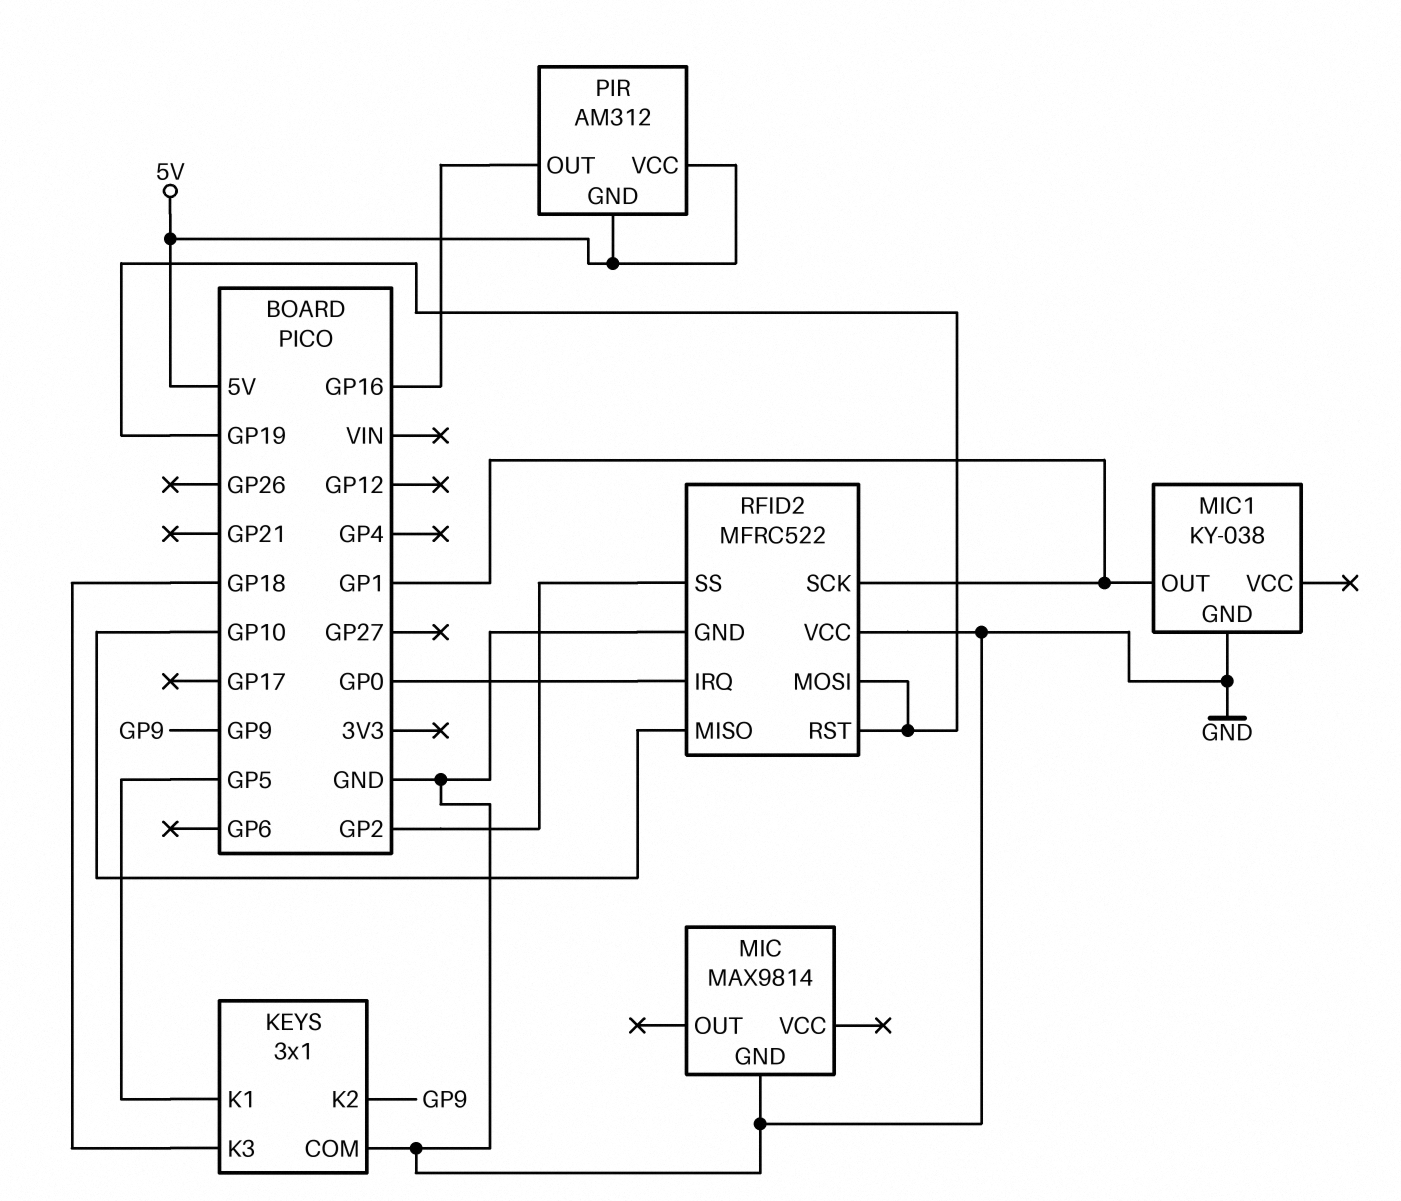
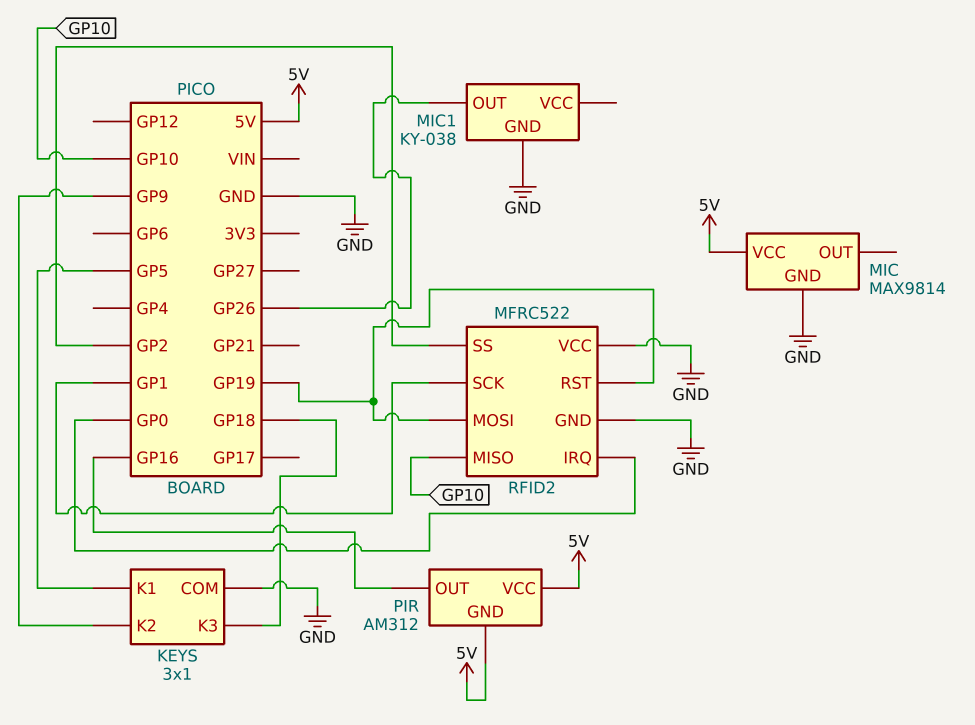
MIC pin VCC: none -> 5V
MIC1 pin OUT: GP1 -> GP26

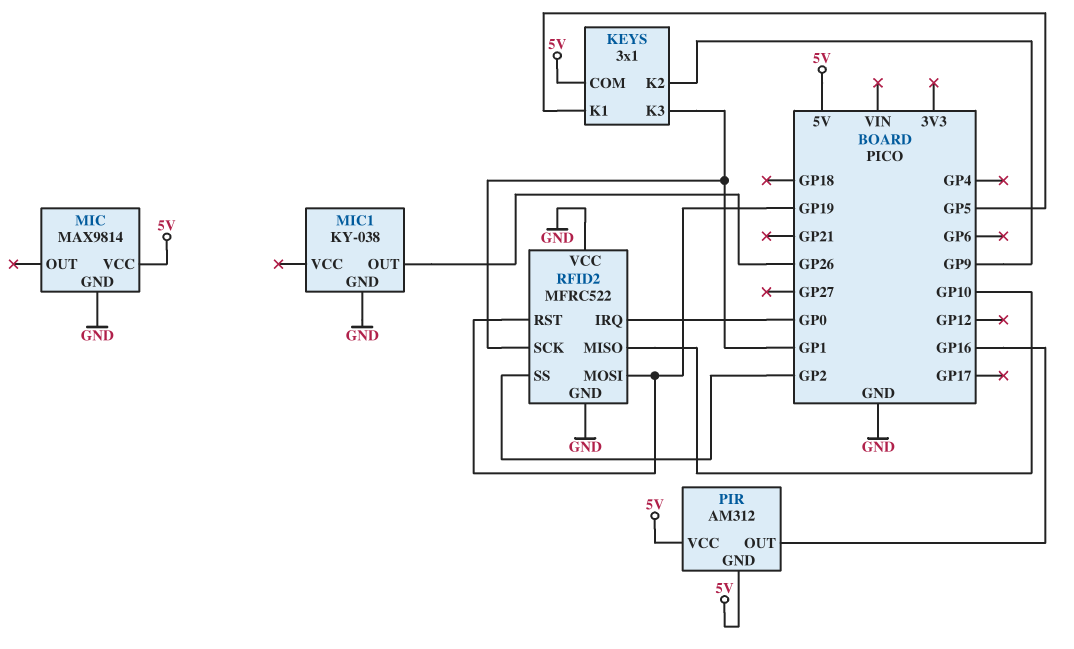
KEYS pin COM: GND -> 5V
KEYS pin K3: GP18 -> GP1

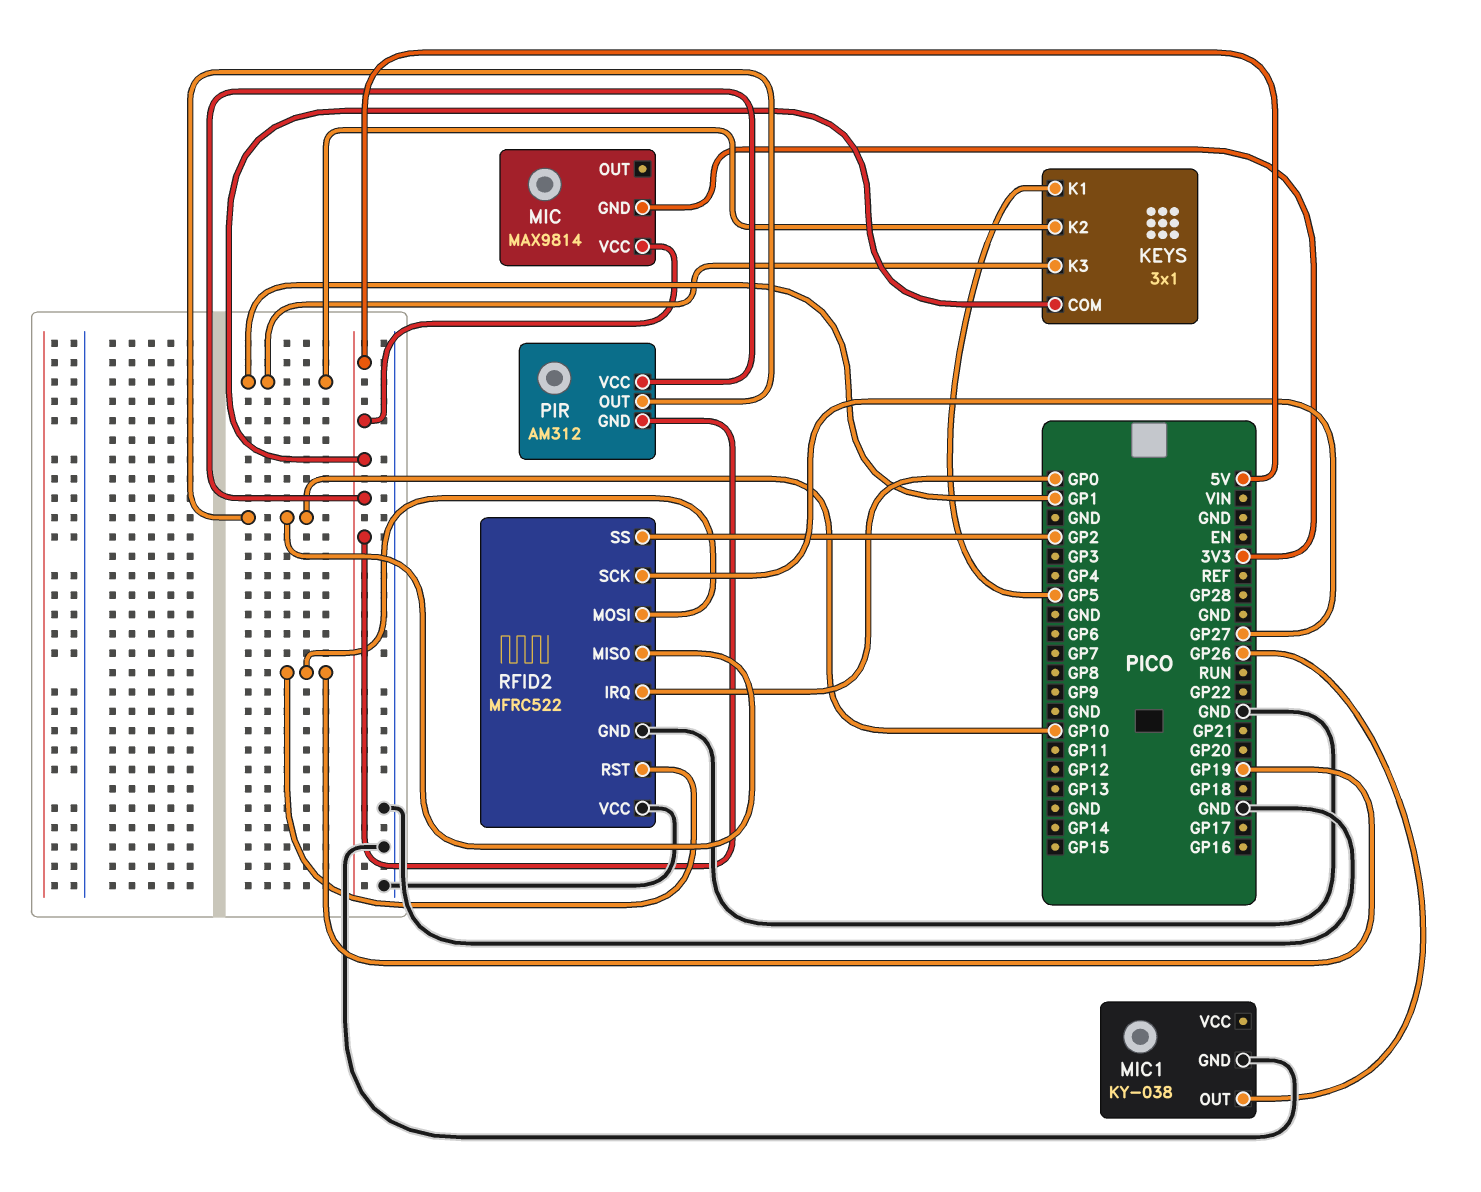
KEYS pin K2: GP9 -> GP1
MIC pin GND: GND -> 3V3
PIR pin OUT: GP16 -> GP10
RFID2 pin SCK: GP1 -> GP27

